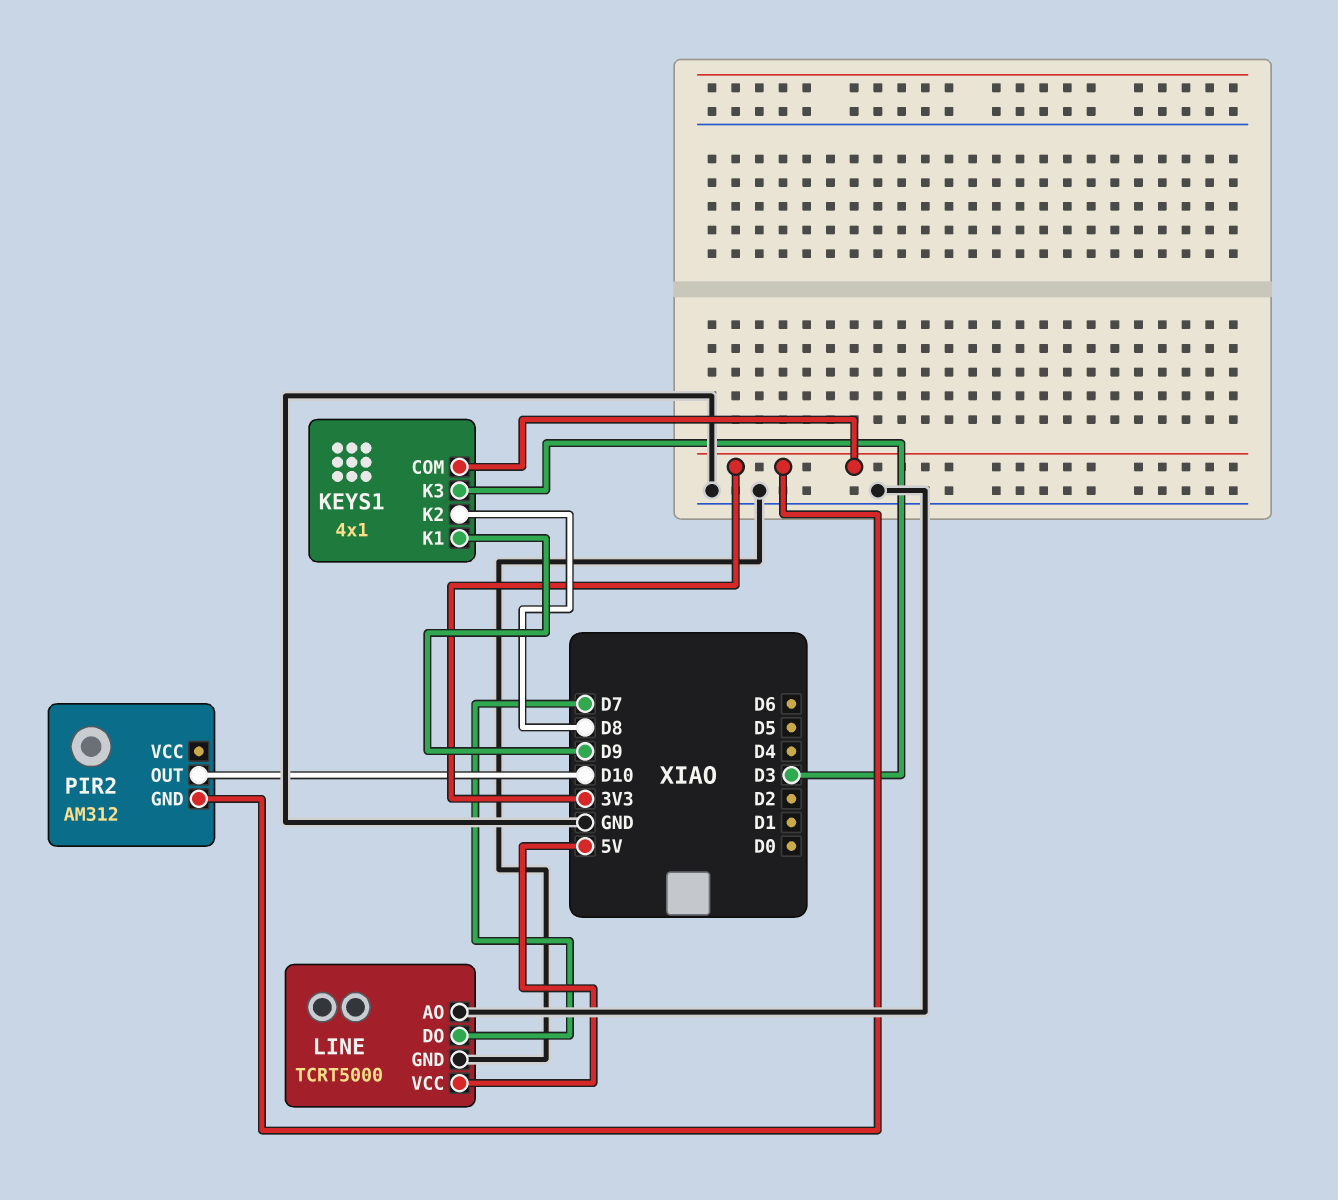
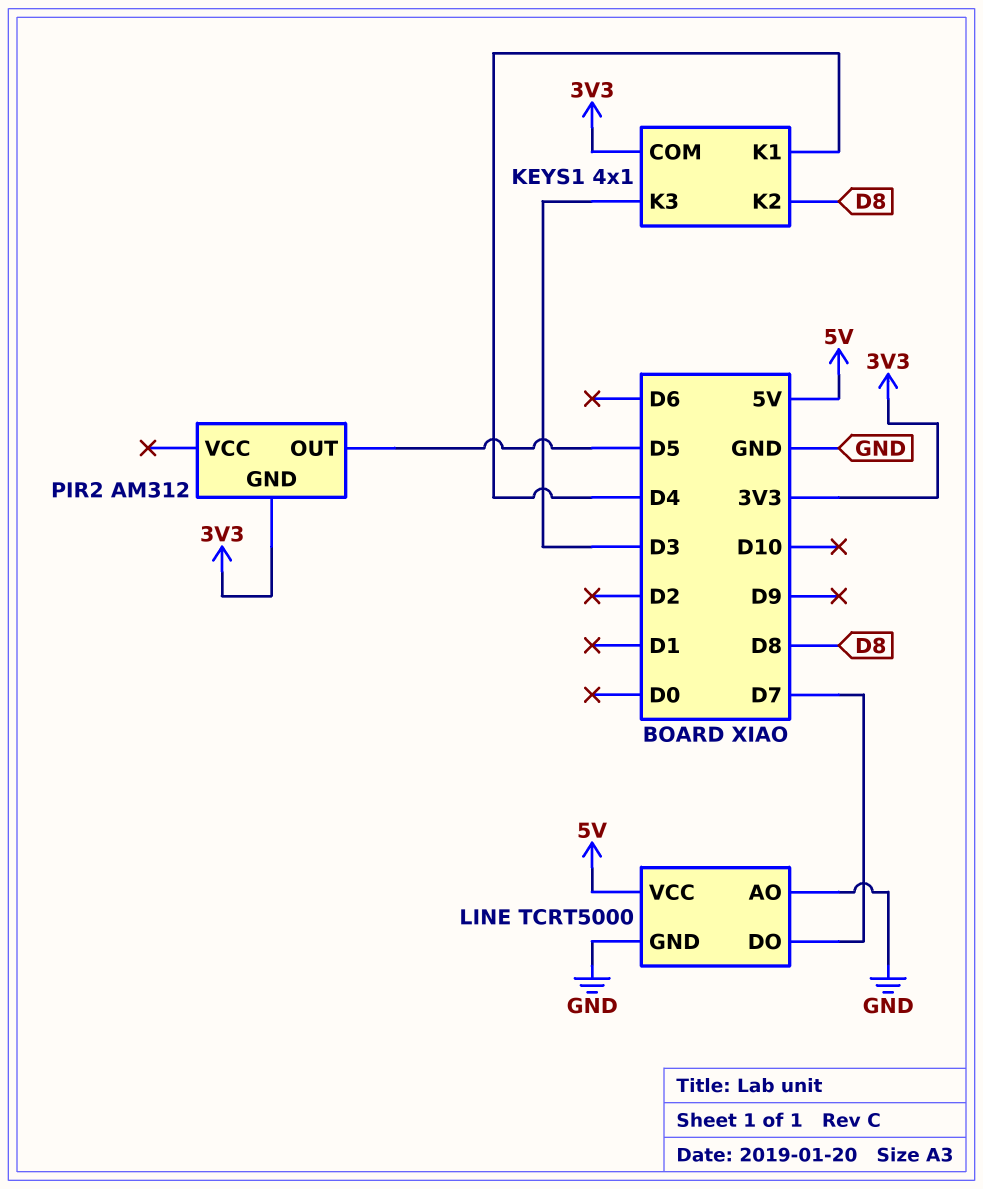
KEYS1 pin K1: D9 -> D4
PIR2 pin OUT: D10 -> D5

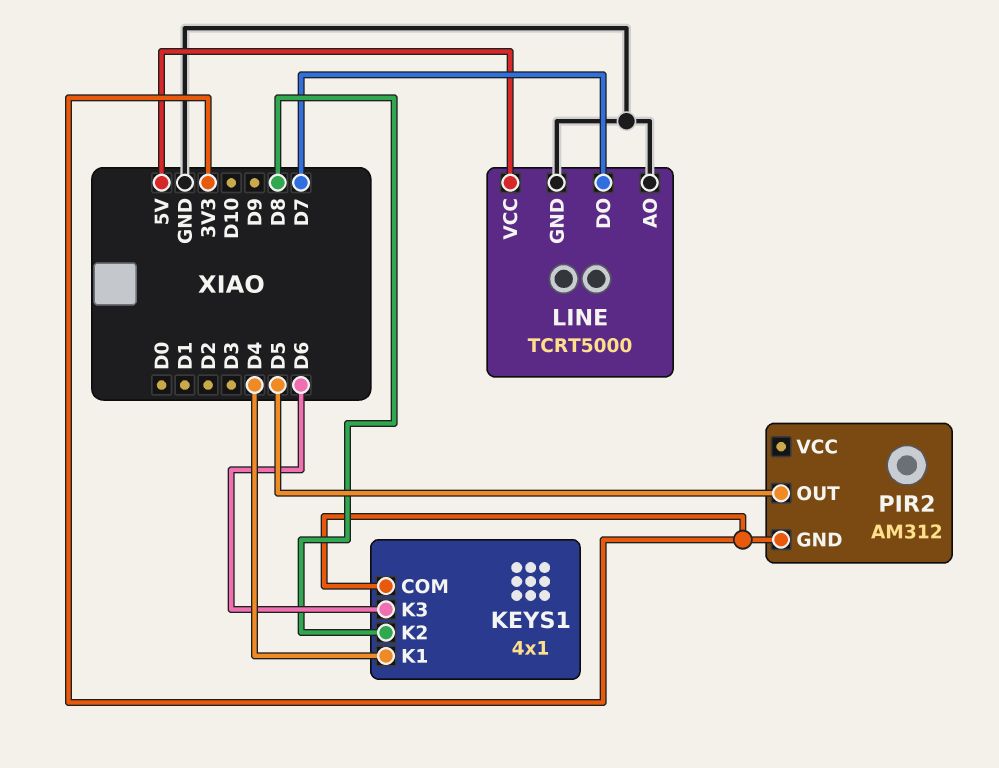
KEYS1 pin K3: D3 -> D6

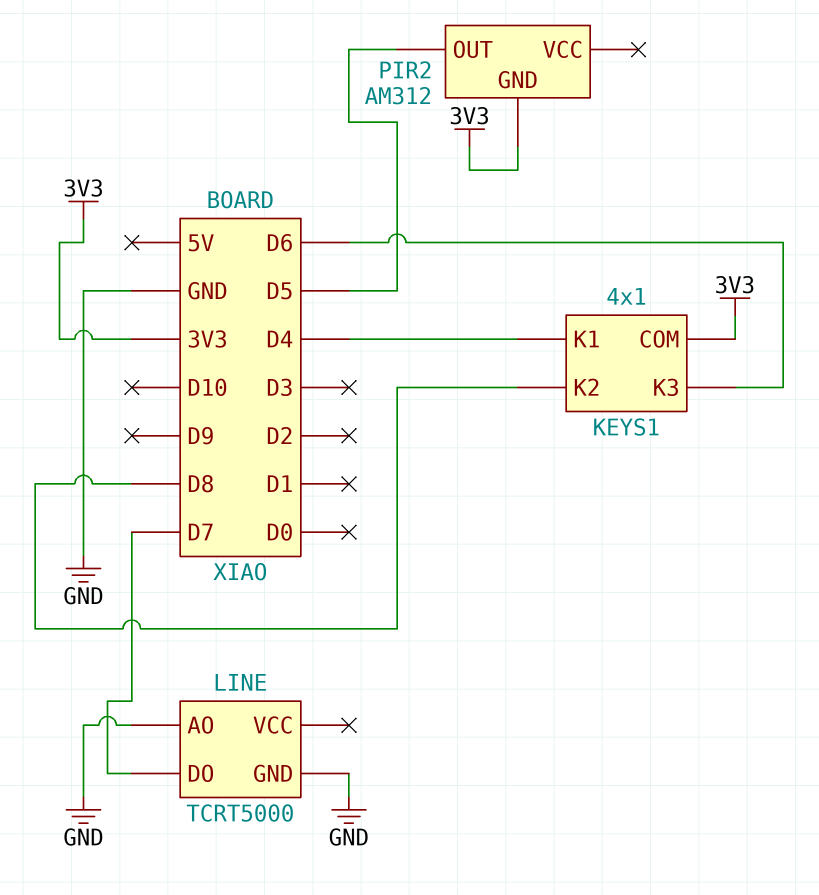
LINE pin VCC: 5V -> none

